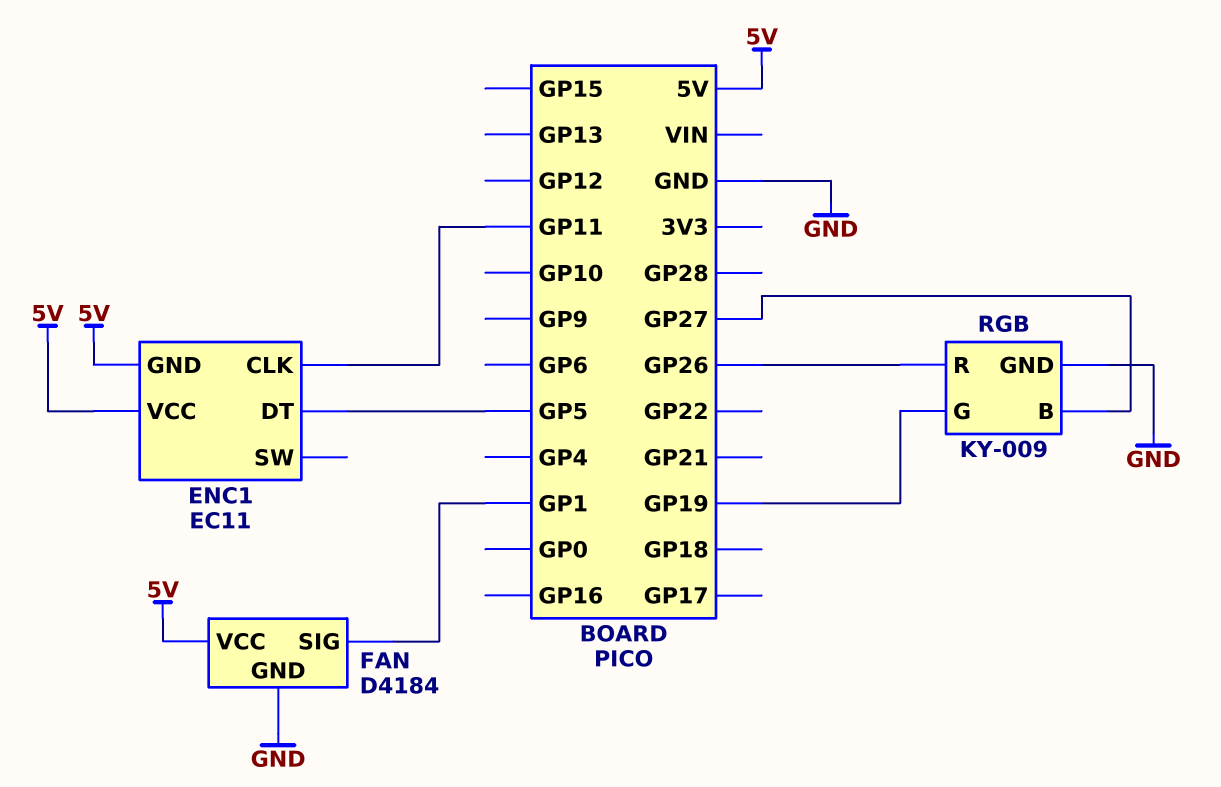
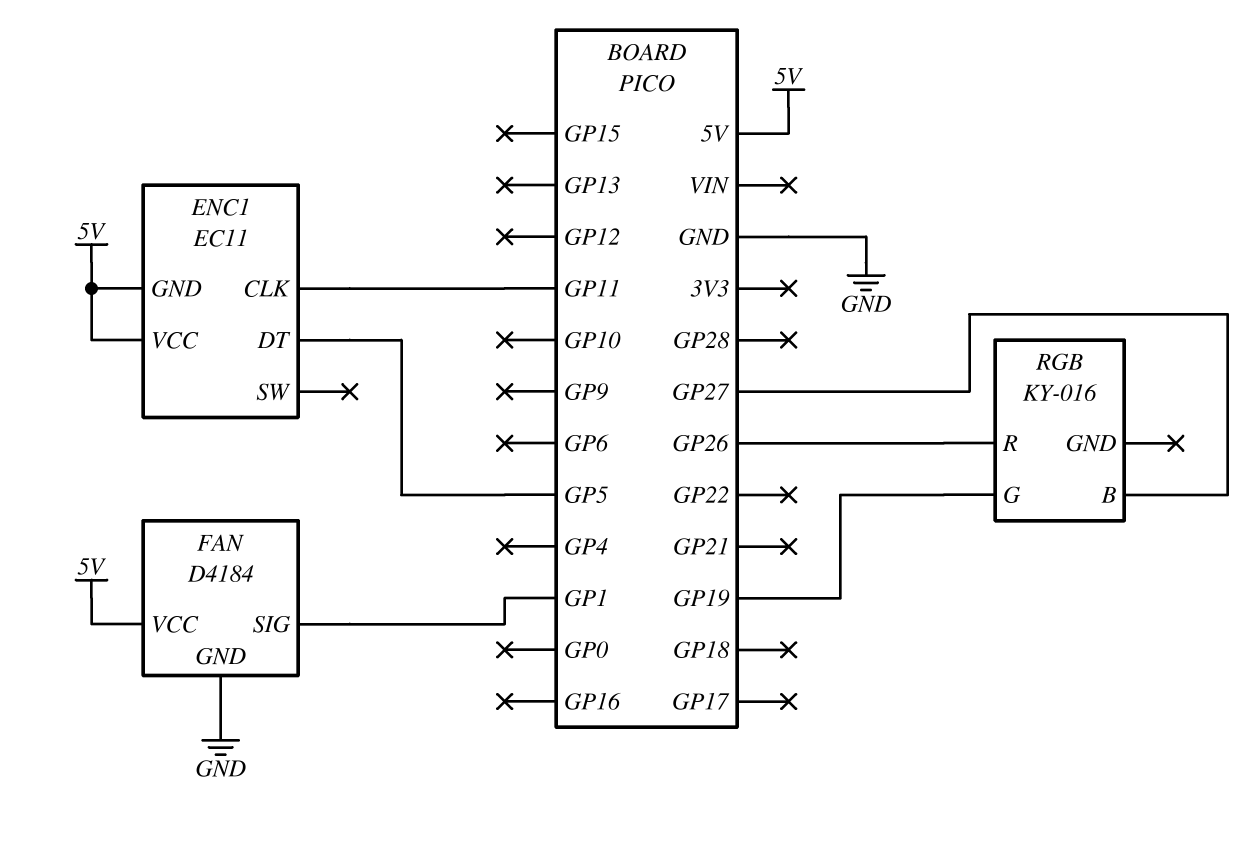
RGB: KY-009 -> KY-016
RGB pin GND: GND -> none

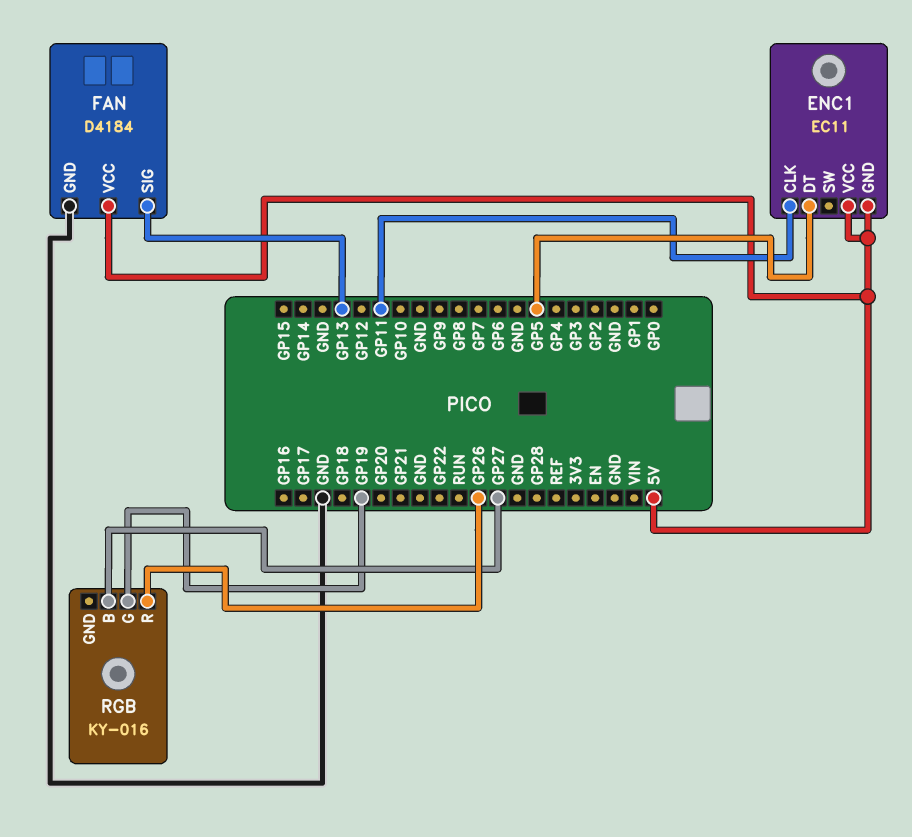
FAN pin SIG: GP1 -> GP13

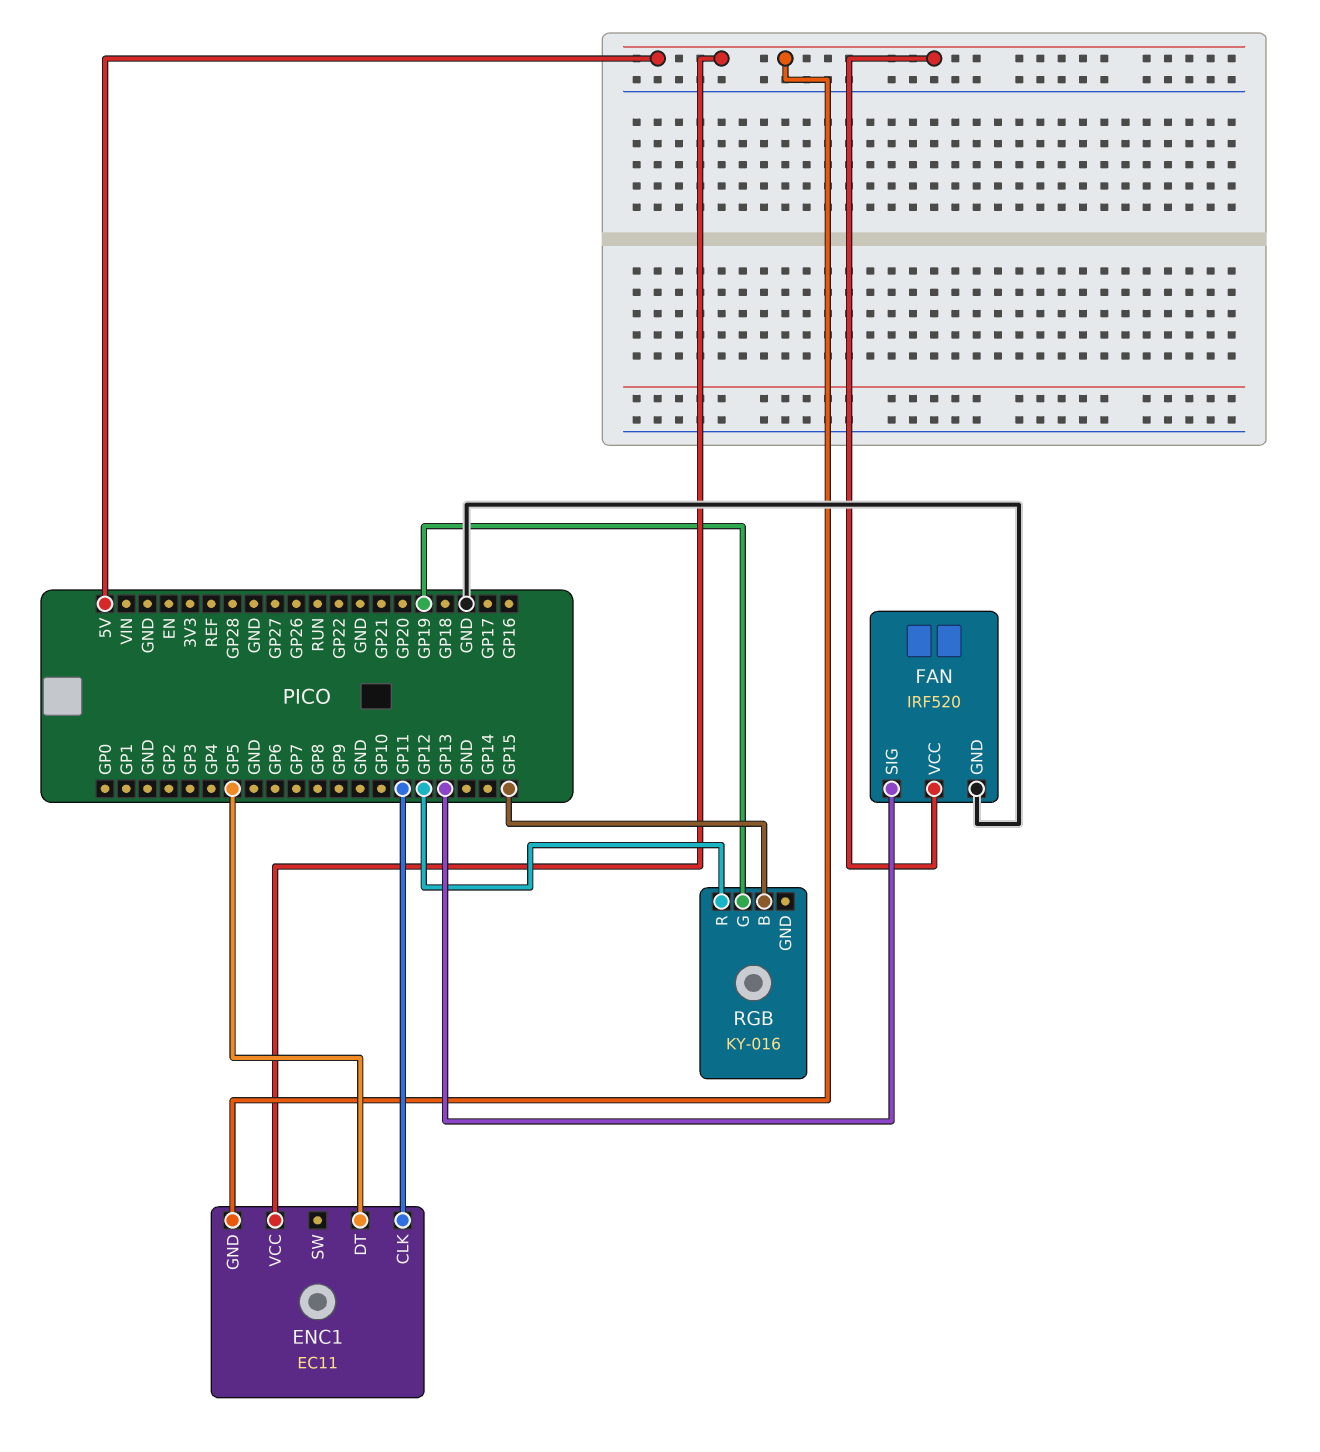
FAN: D4184 -> IRF520
RGB pin B: GP27 -> GP15
RGB pin R: GP26 -> GP12

